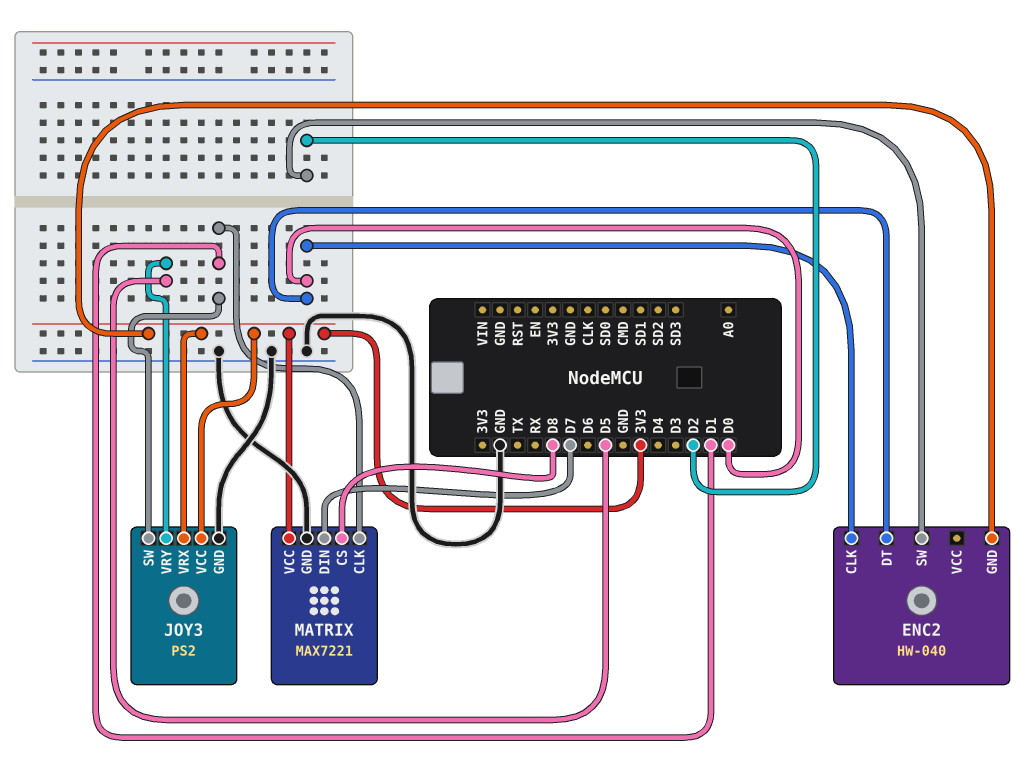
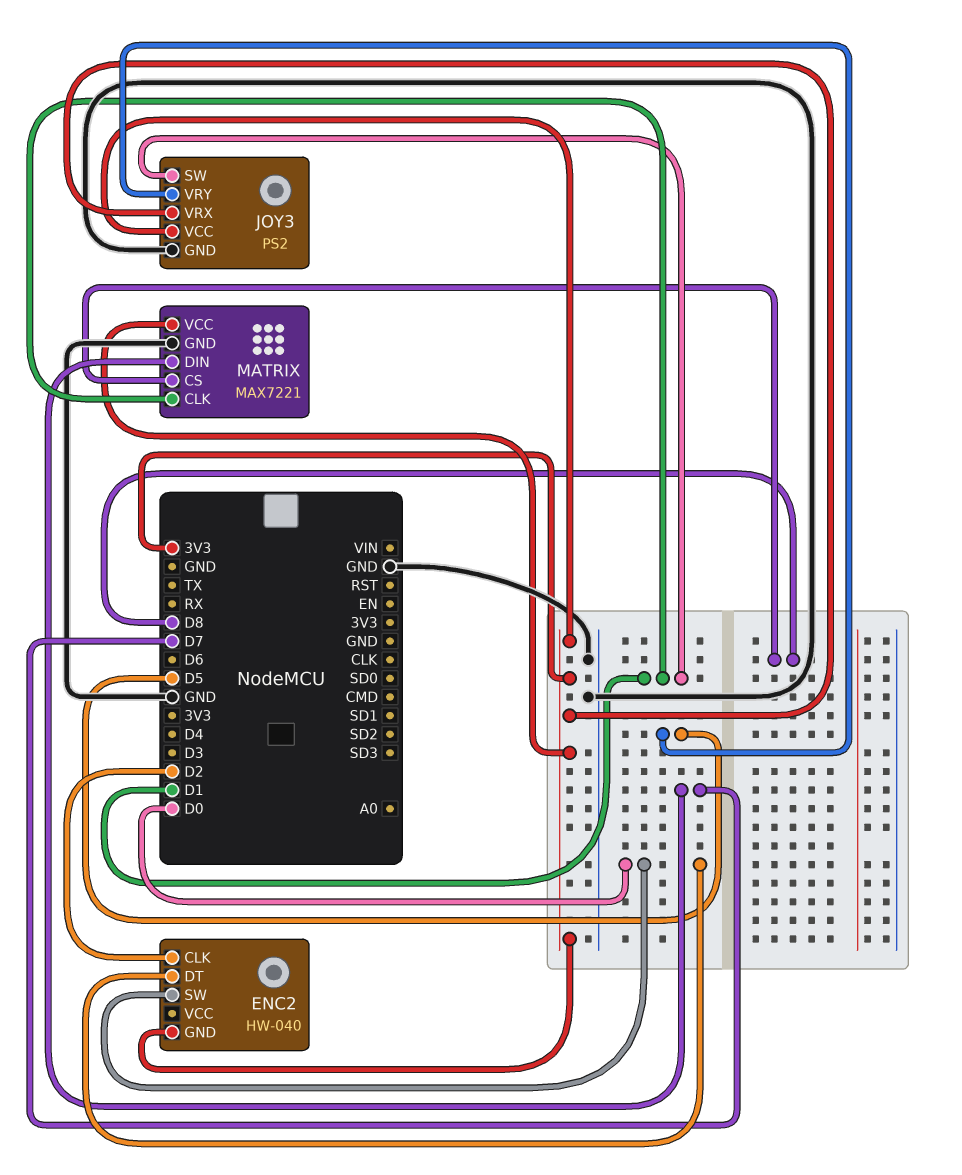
ENC2 pin CLK: D0 -> D2
ENC2 pin SW: D2 -> D0

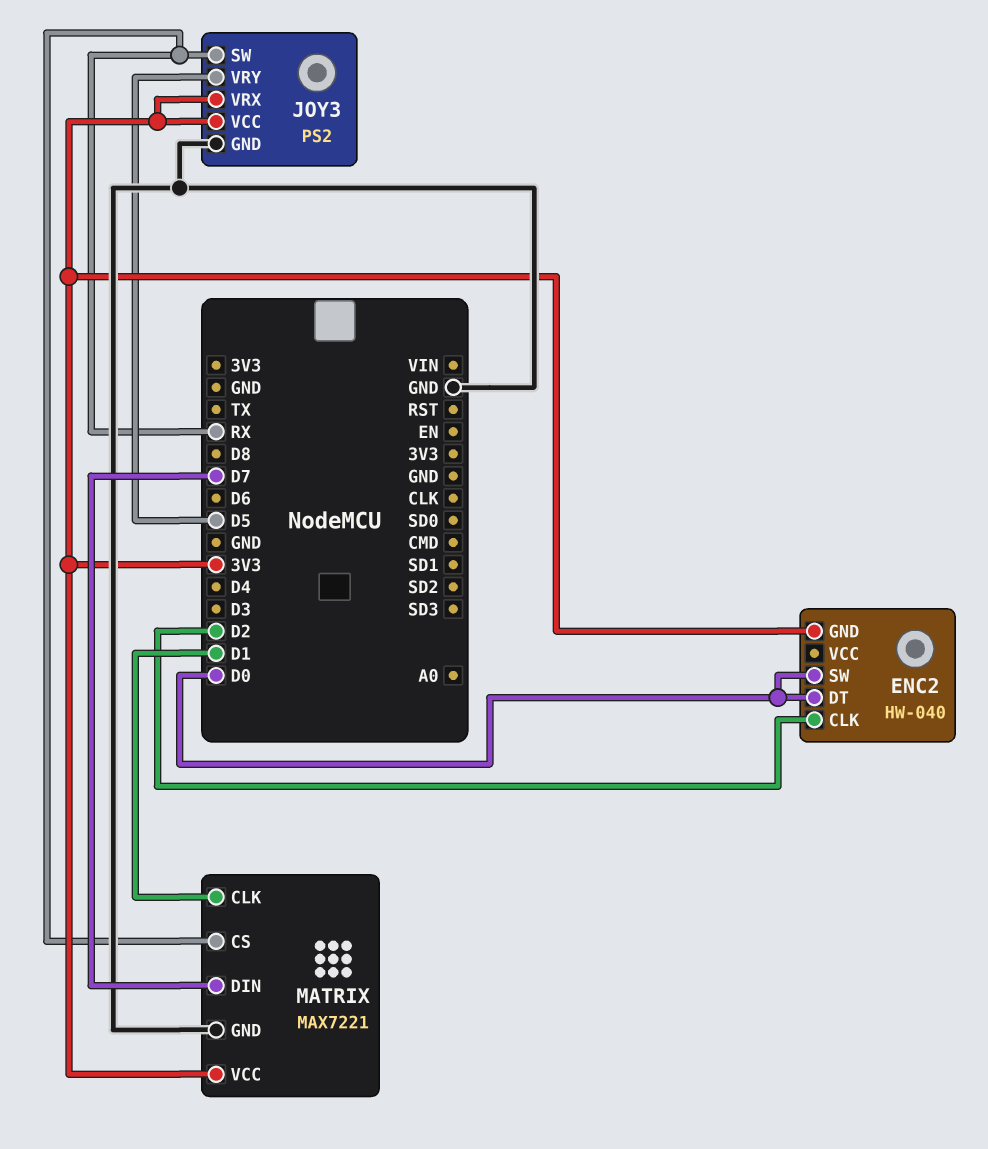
JOY3 pin SW: D1 -> RX
MATRIX pin CS: D8 -> RX

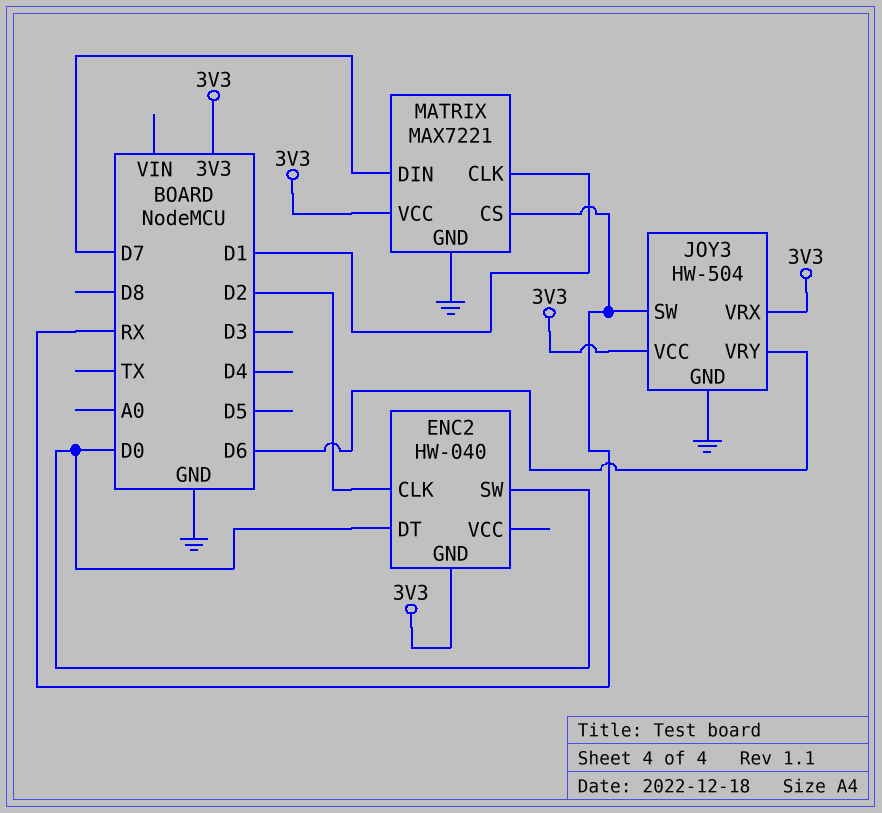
JOY3: PS2 -> HW-504
JOY3 pin VRY: D5 -> D6

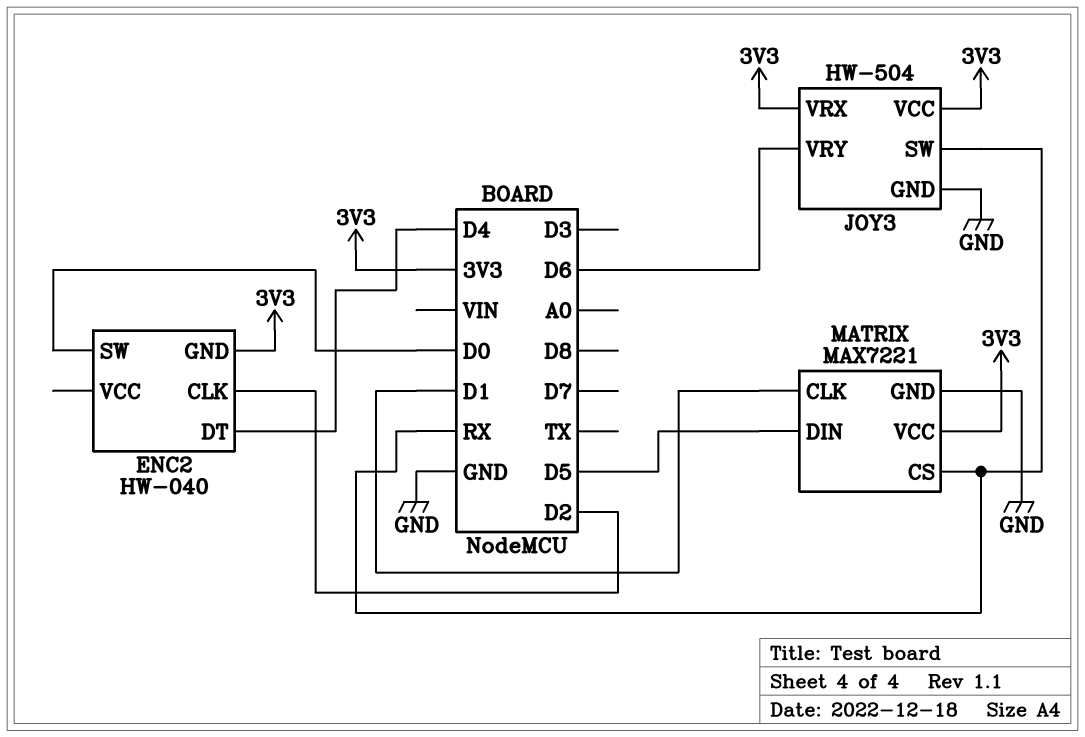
ENC2 pin DT: D0 -> D4
MATRIX pin DIN: D7 -> D5

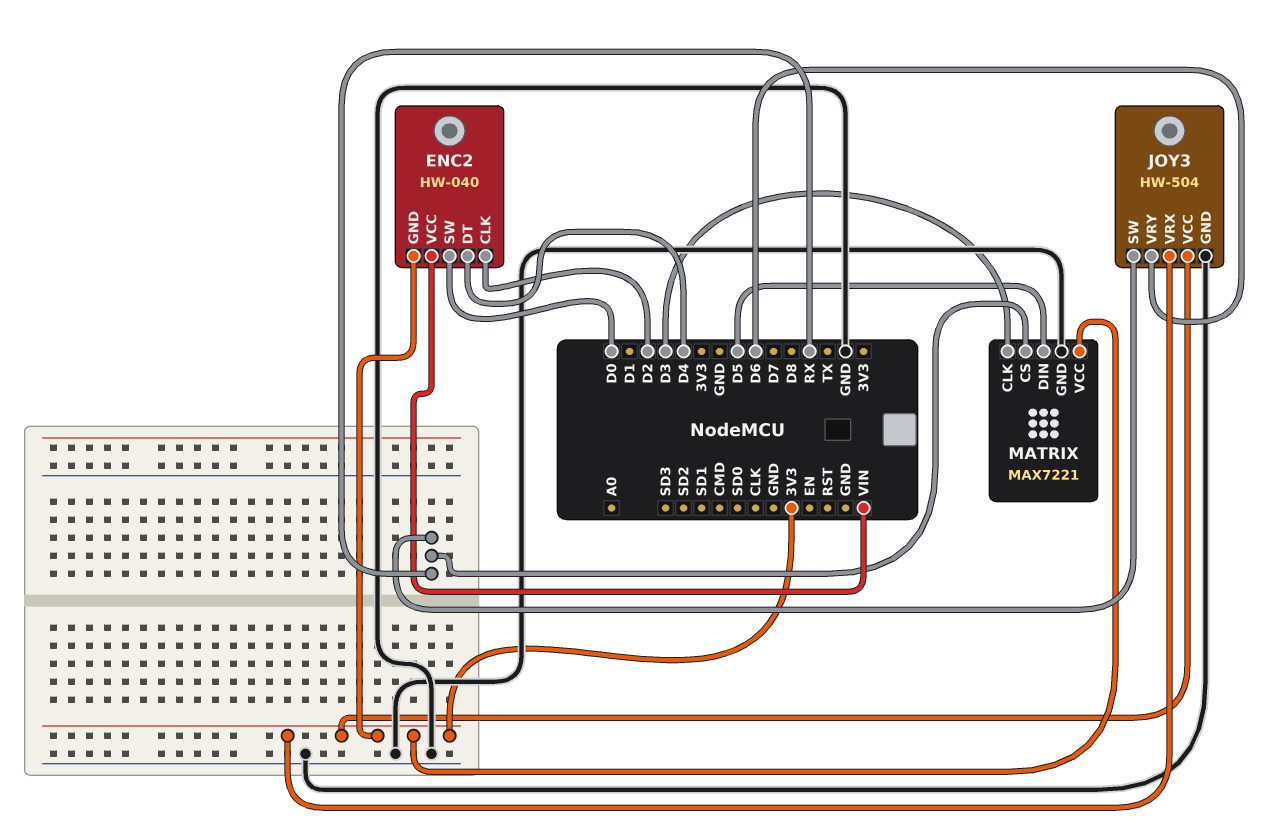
ENC2 pin VCC: none -> VIN
MATRIX pin CLK: D1 -> D3

